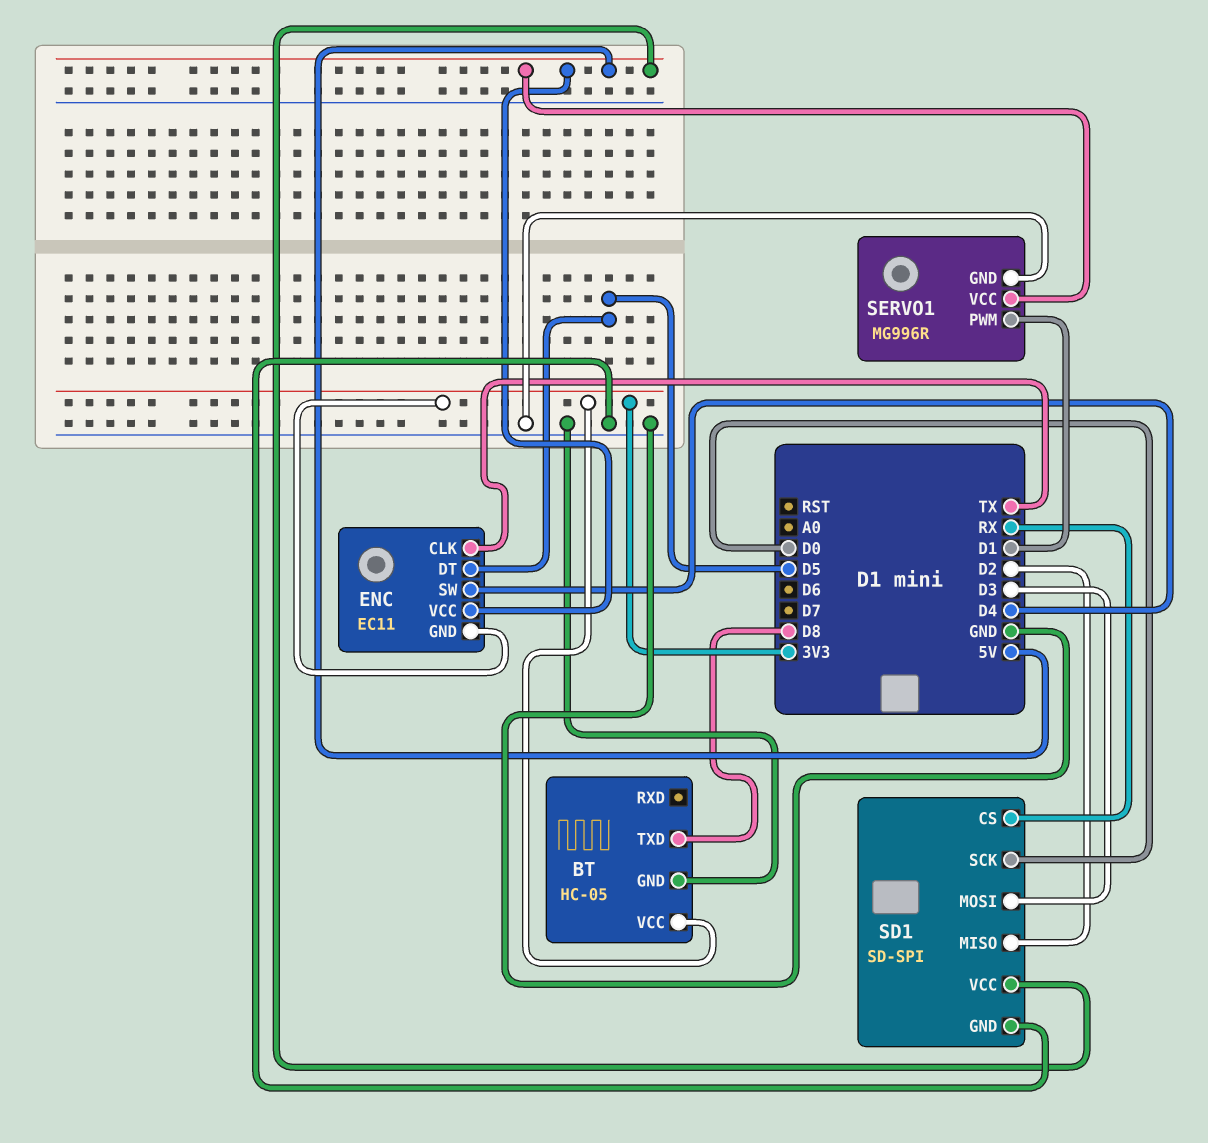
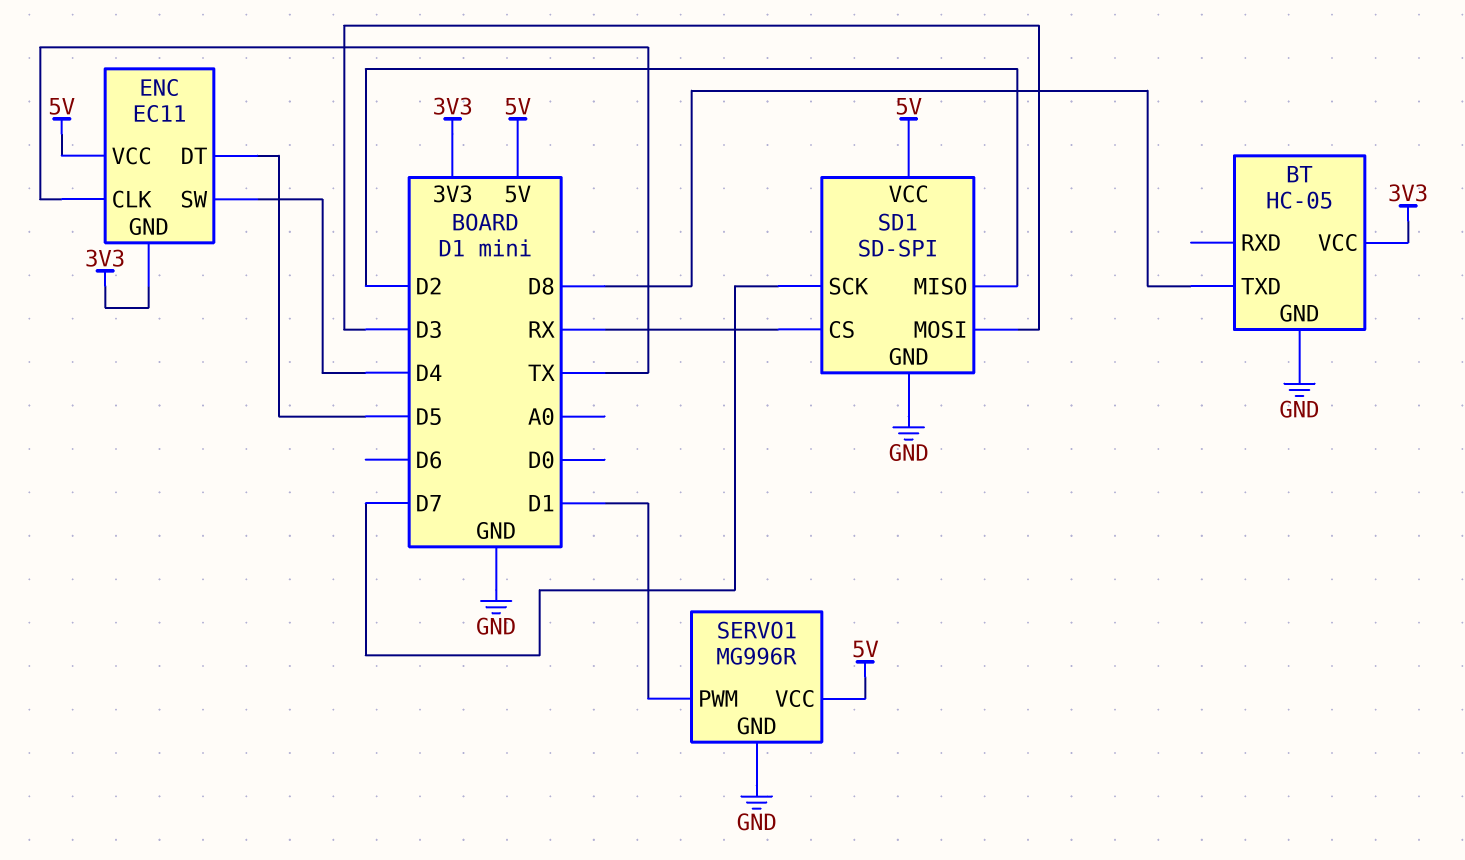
SD1 pin SCK: D0 -> D7

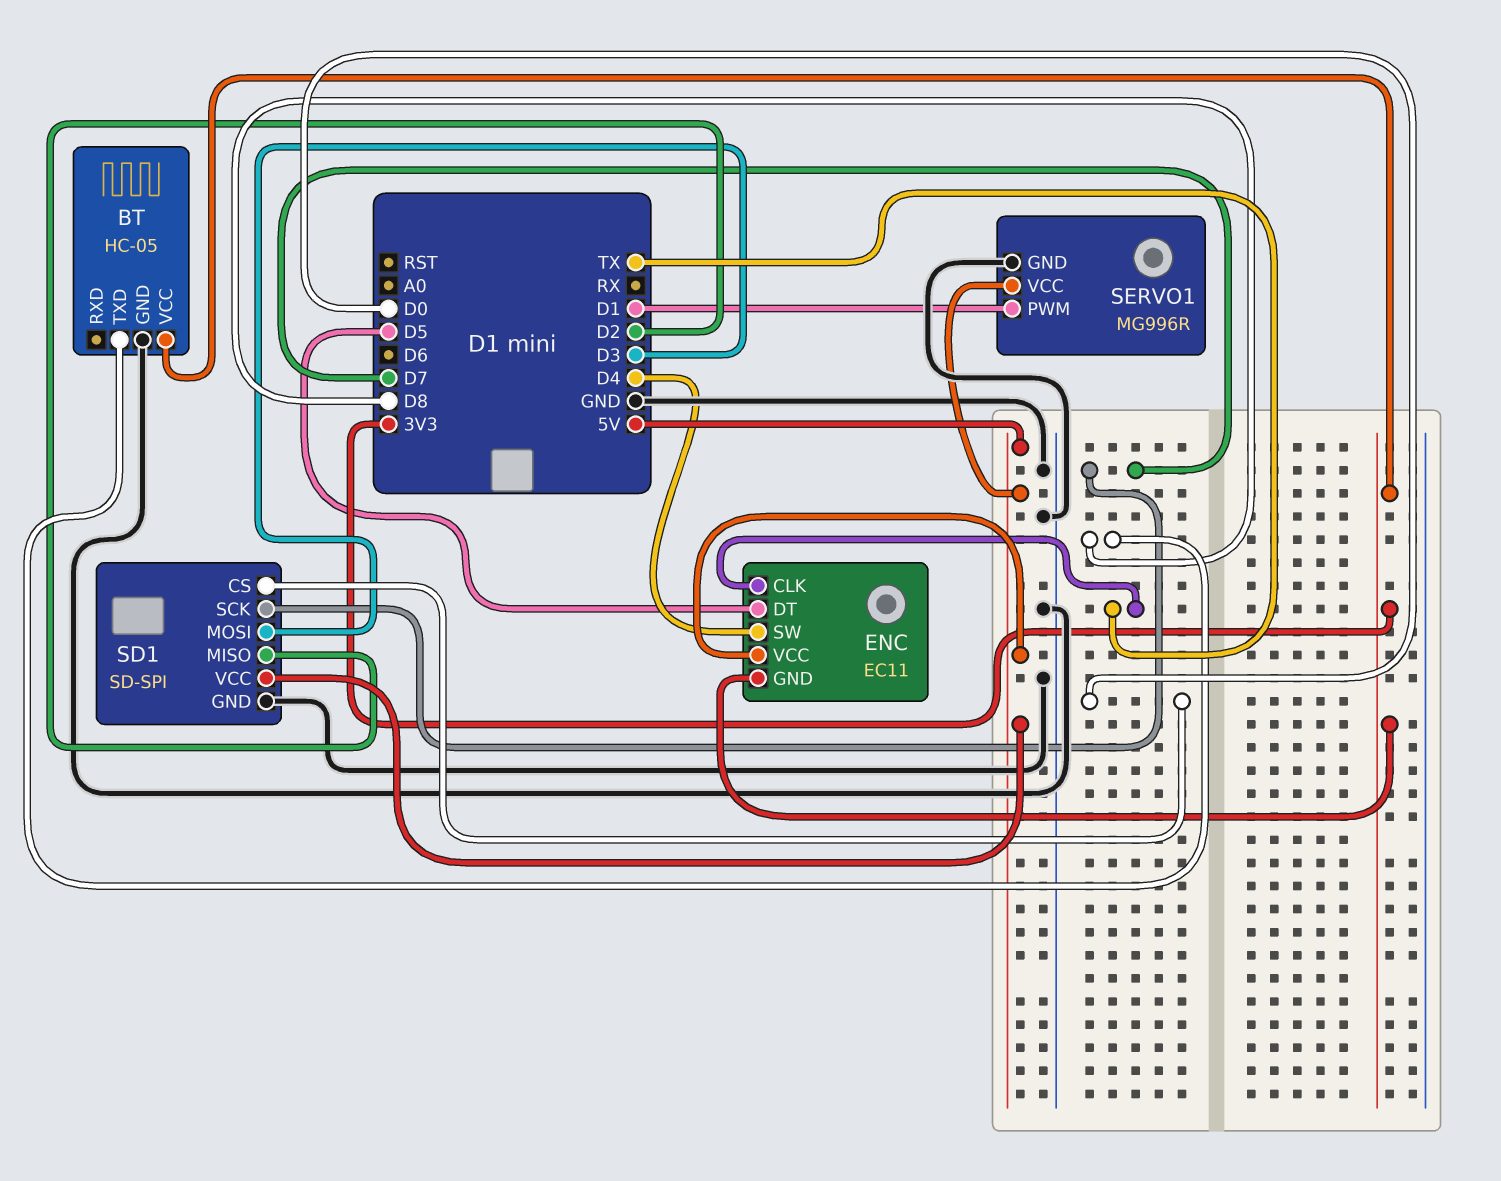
SD1 pin CS: RX -> D0

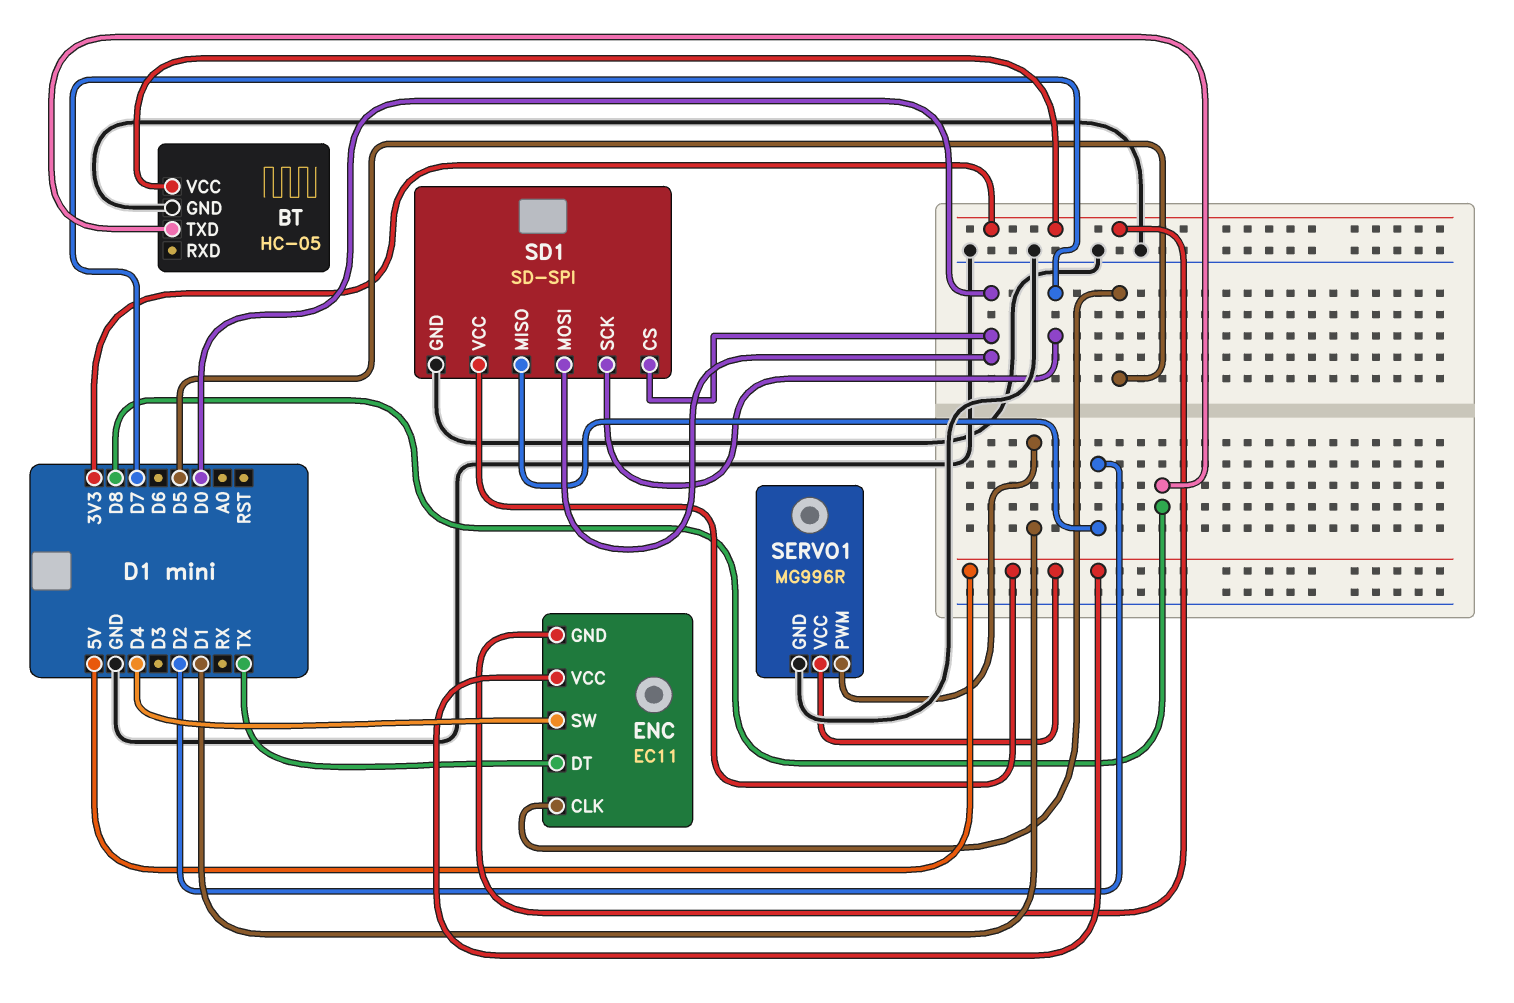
ENC pin CLK: TX -> D5
ENC pin DT: D5 -> TX
SD1 pin MOSI: D3 -> D0

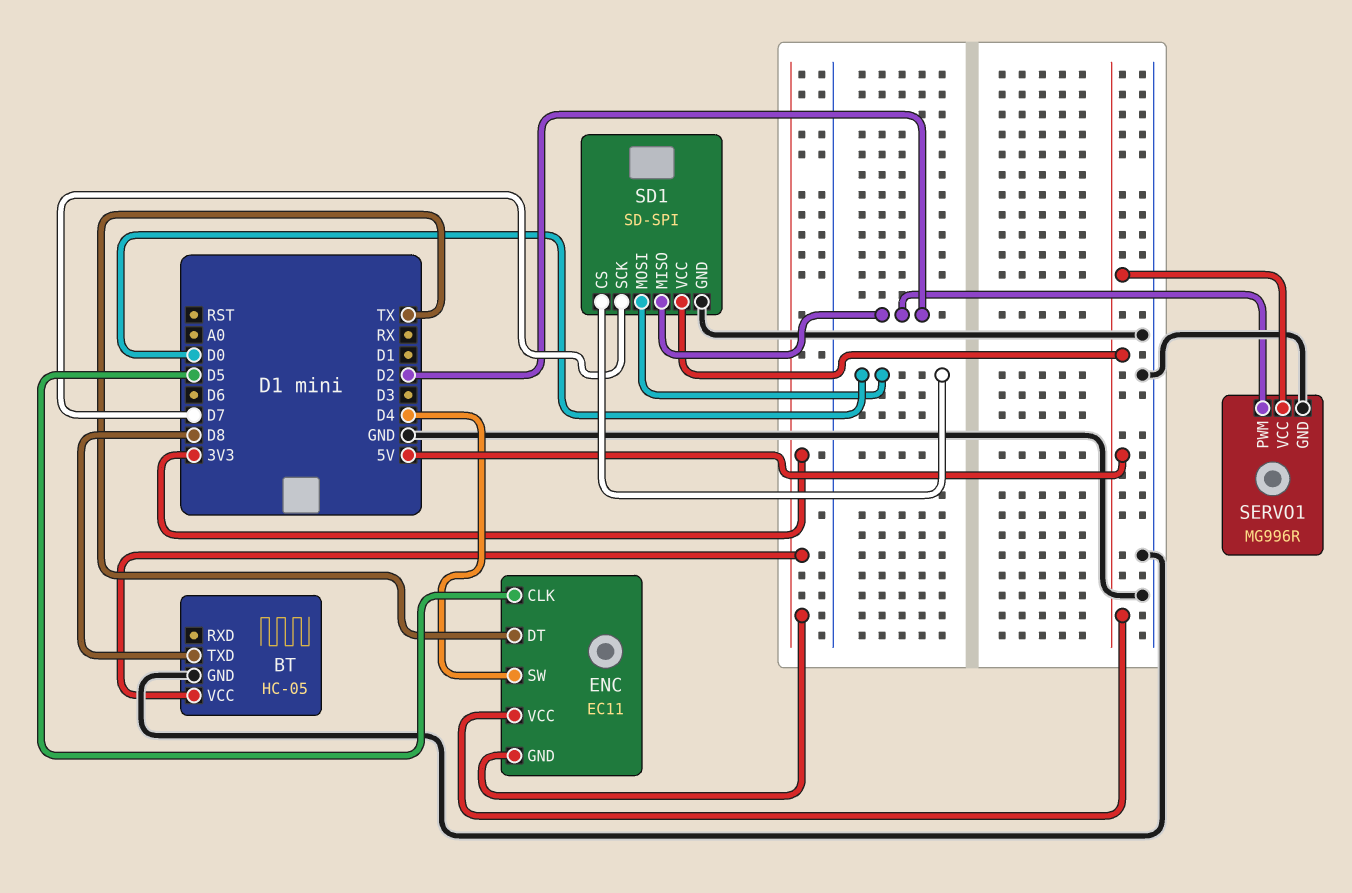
SERVO1 pin PWM: D1 -> D2

